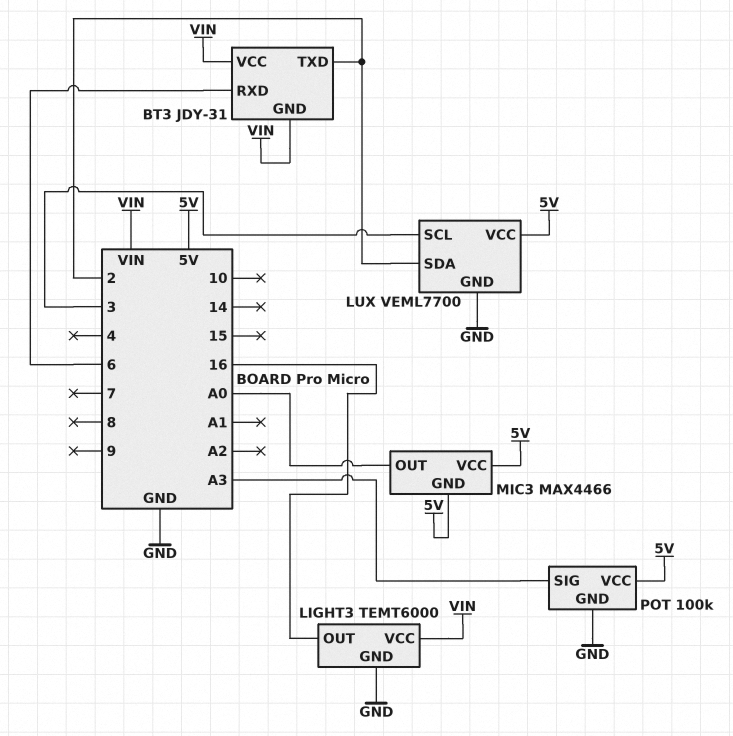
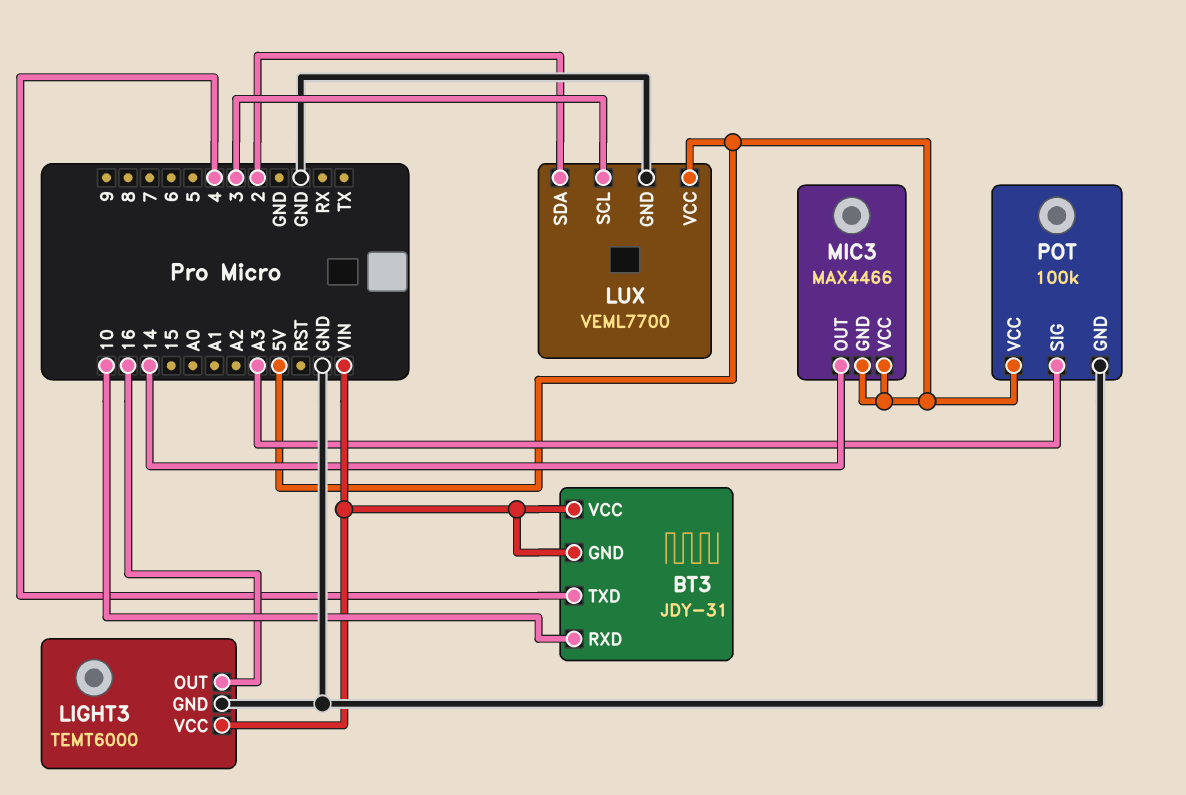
BT3 pin RXD: 6 -> 10
BT3 pin TXD: 2 -> 4
MIC3 pin OUT: A0 -> 14

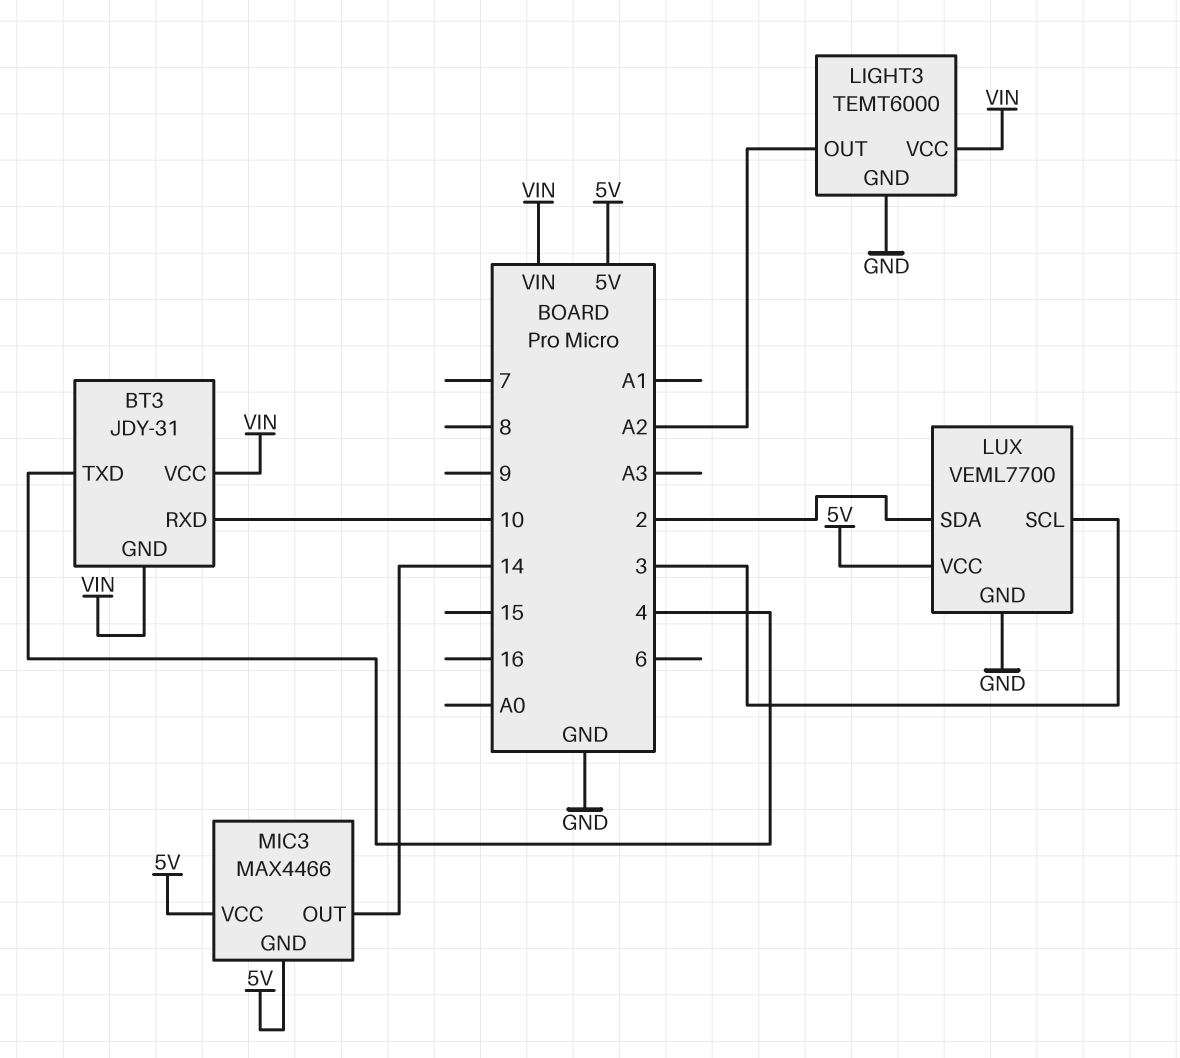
LIGHT3 pin OUT: 16 -> A2
POT: 100k -> none
POT pin GND: GND -> none
POT pin SIG: A3 -> none
POT pin VCC: 5V -> none

